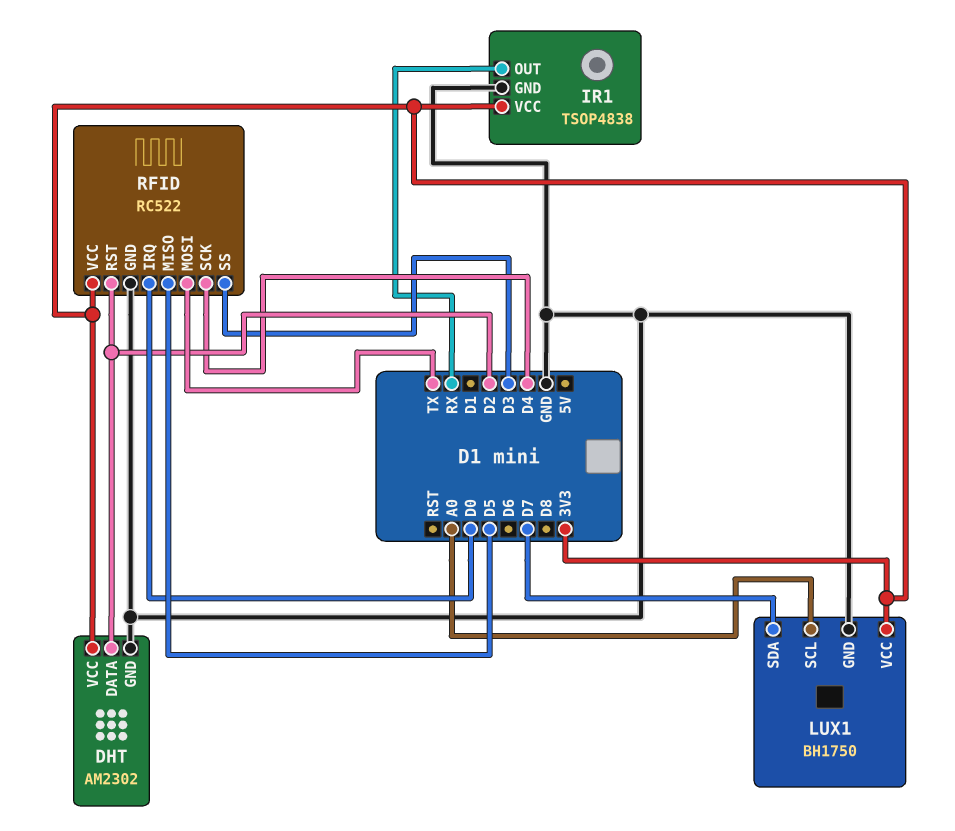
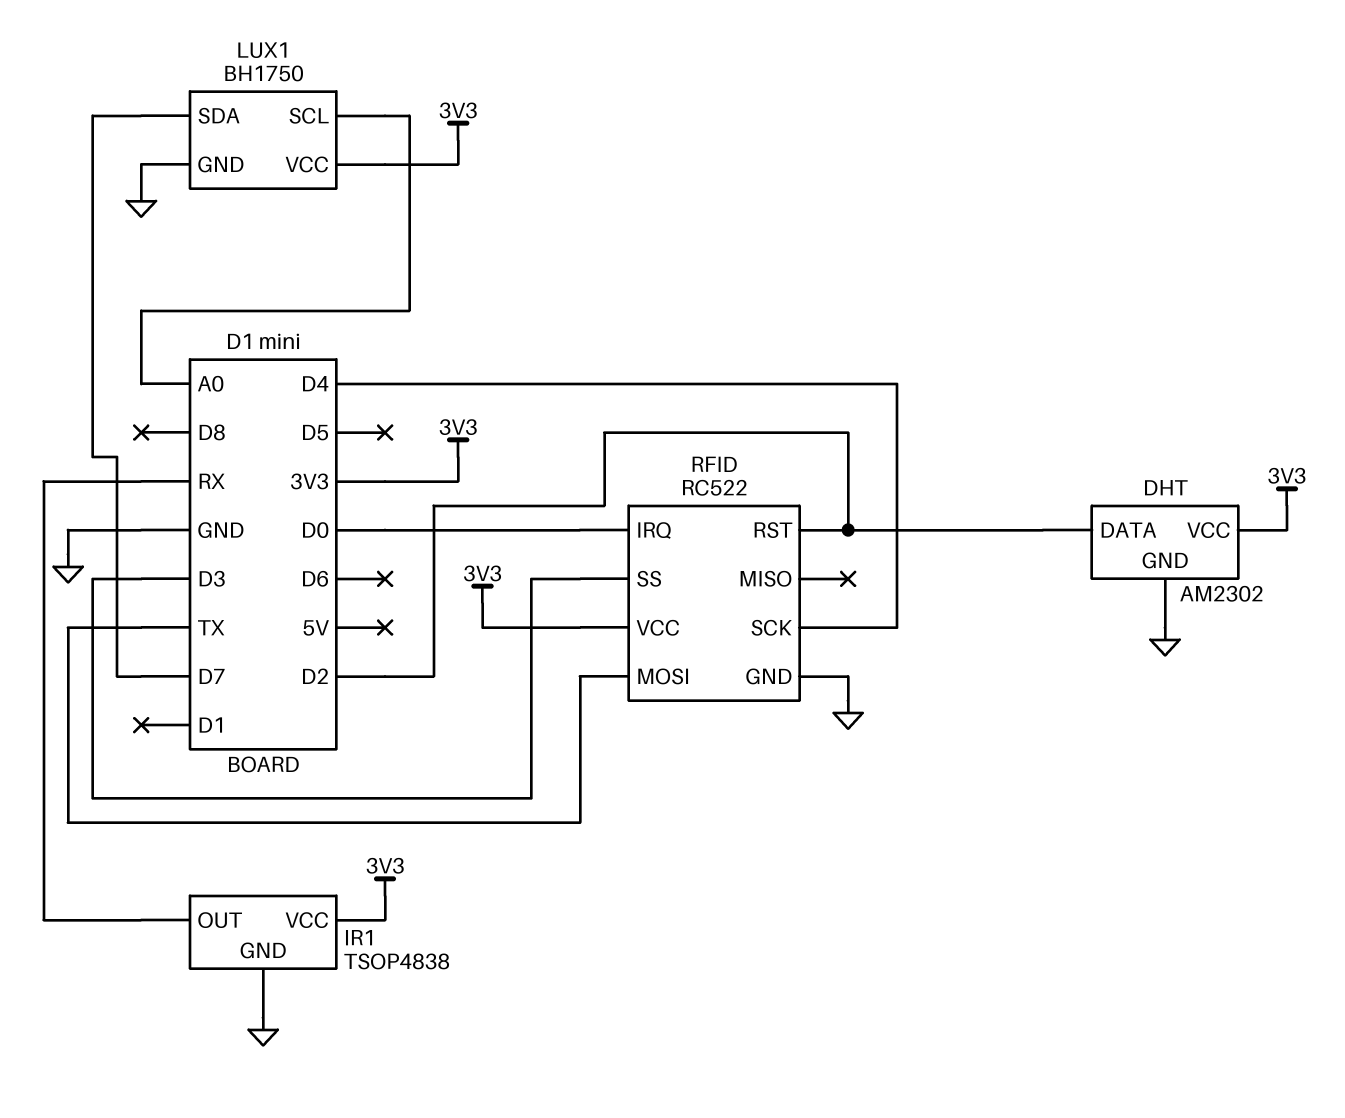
RFID pin MISO: D5 -> none

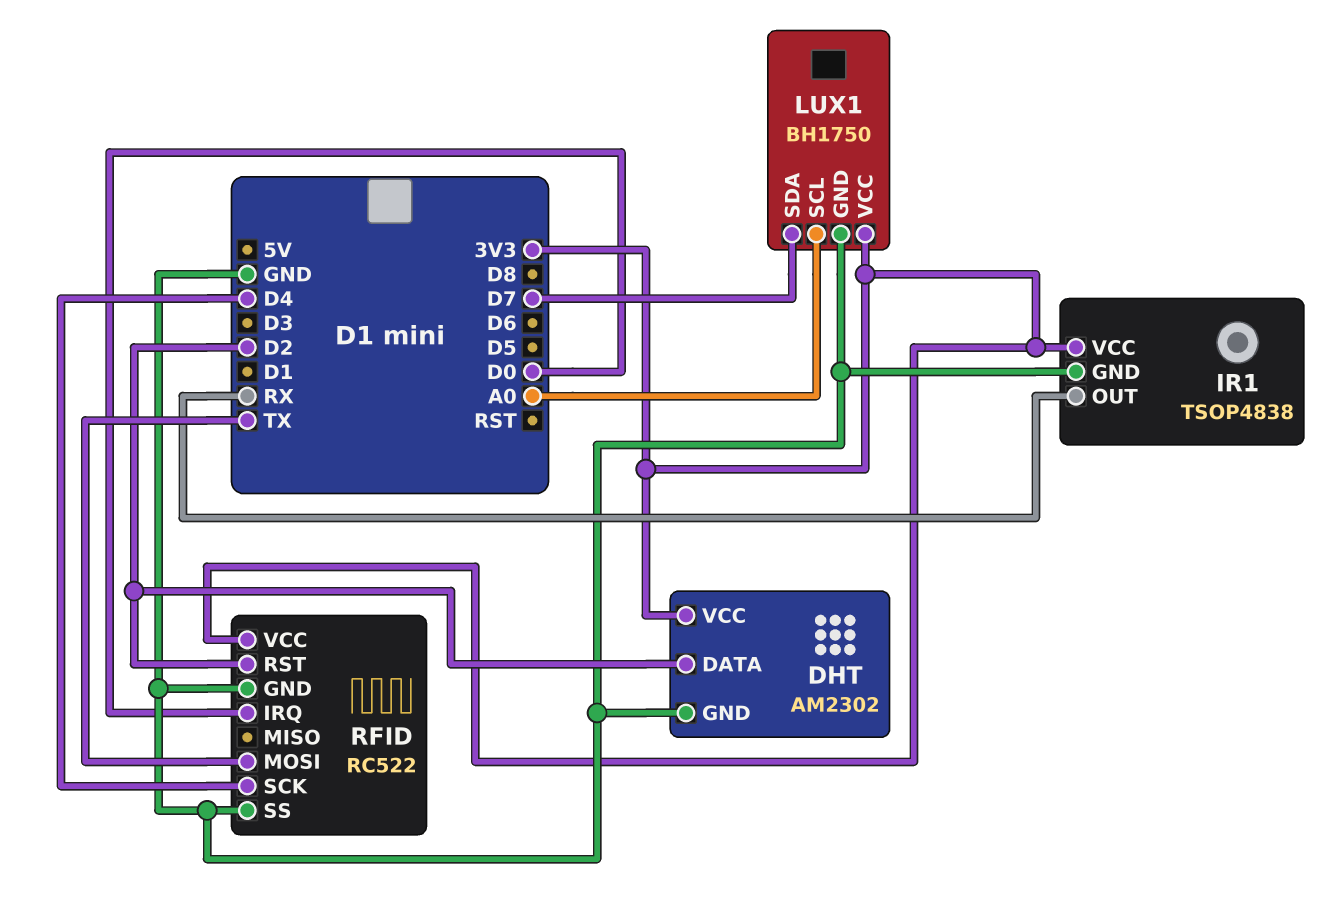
RFID pin SS: D3 -> GND

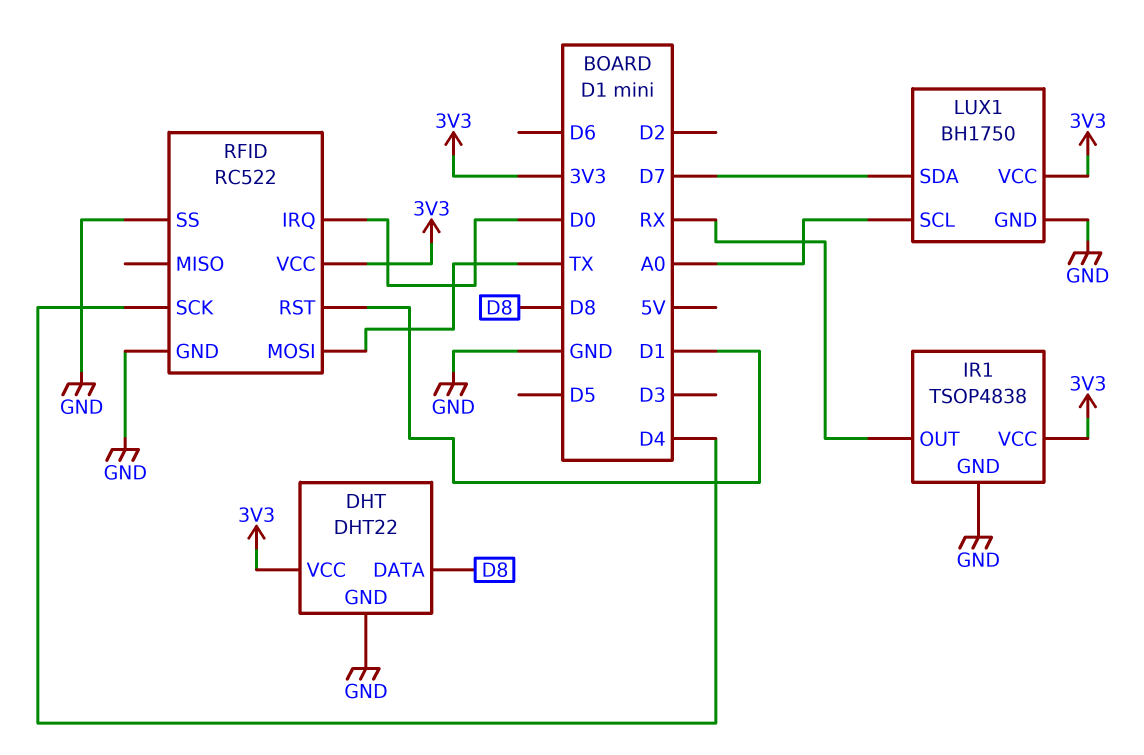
DHT: AM2302 -> DHT22
DHT pin DATA: D2 -> D8
RFID pin RST: D2 -> D1

